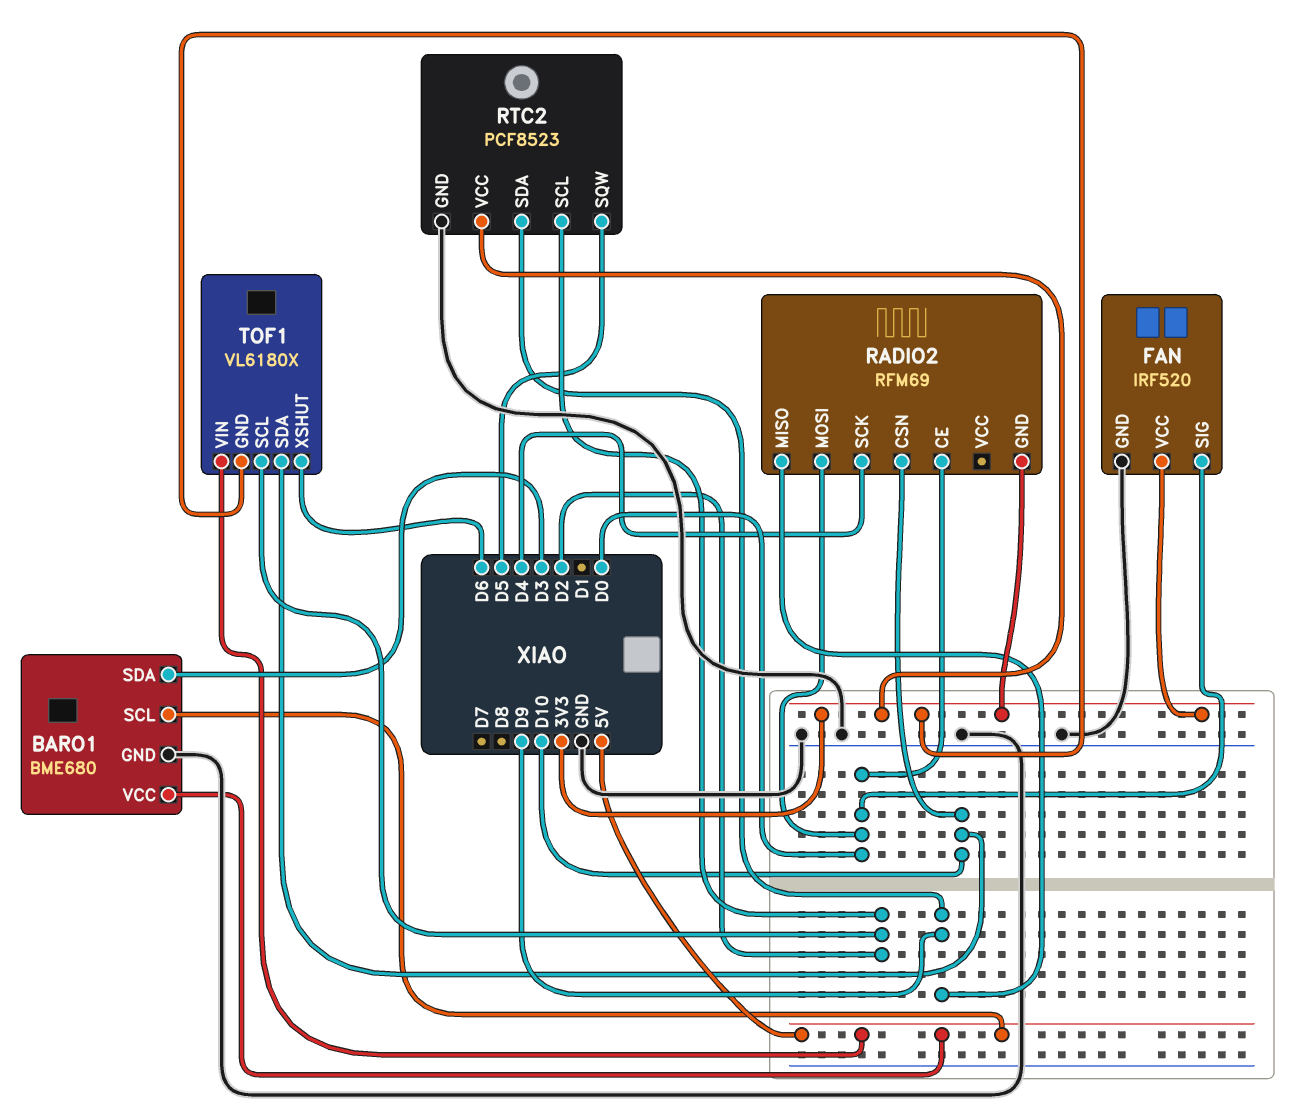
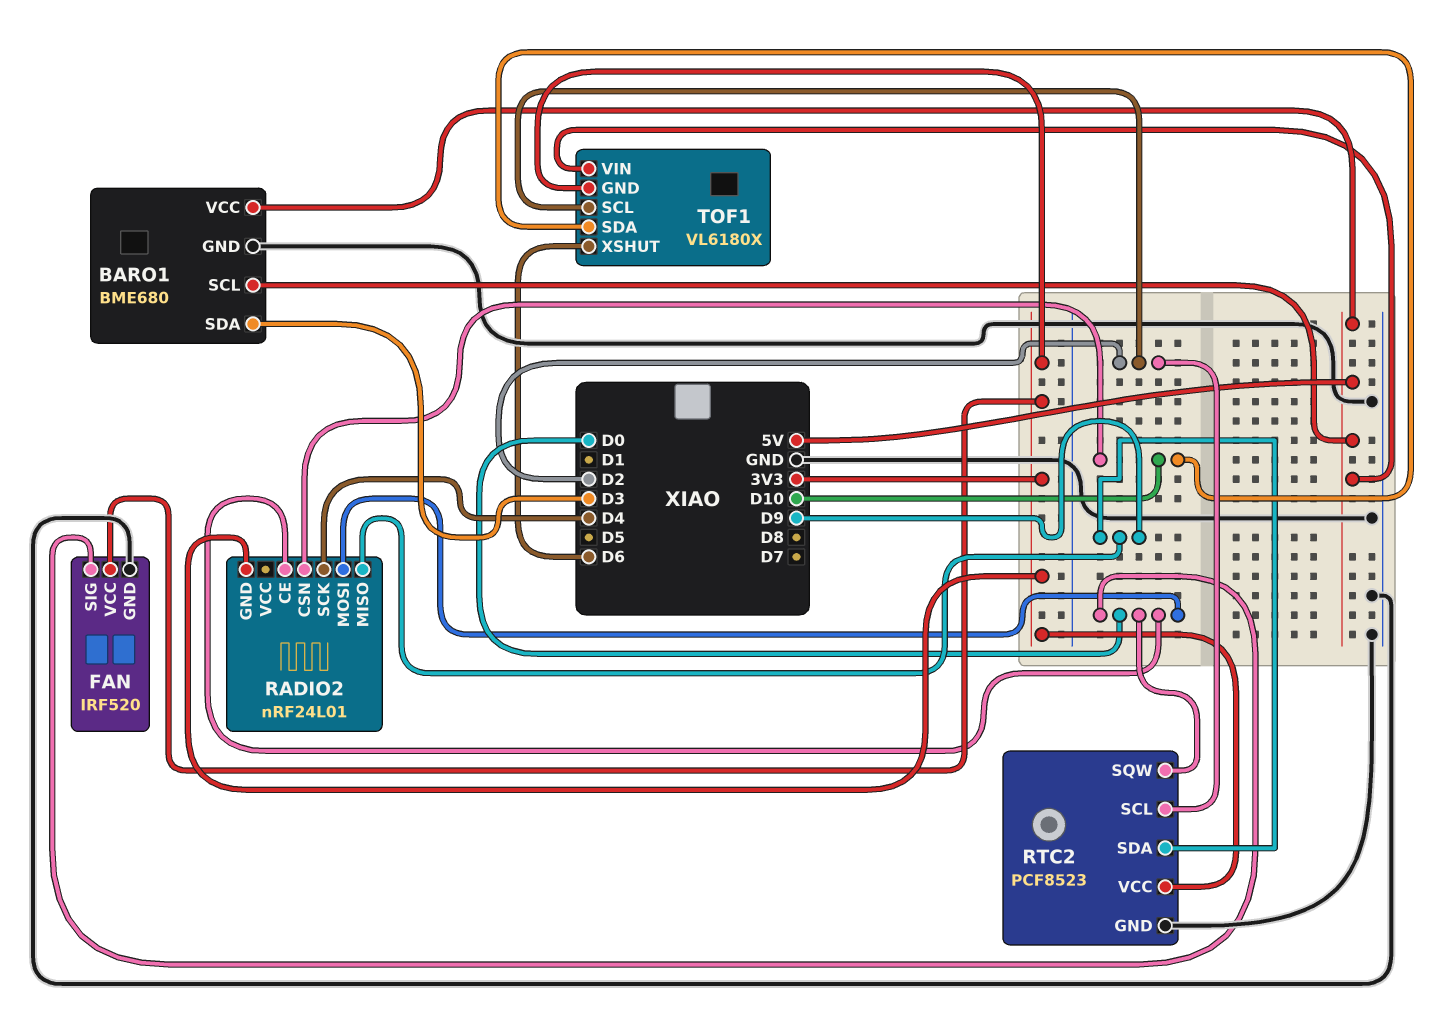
RADIO2: RFM69 -> nRF24L01
RTC2 pin SQW: D5 -> D0

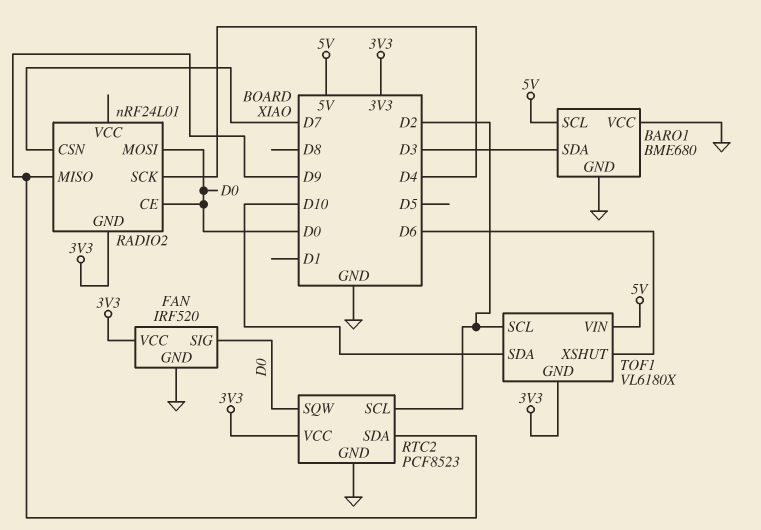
BARO1 pin VCC: 5V -> GND
RADIO2 pin CSN: D10 -> D7

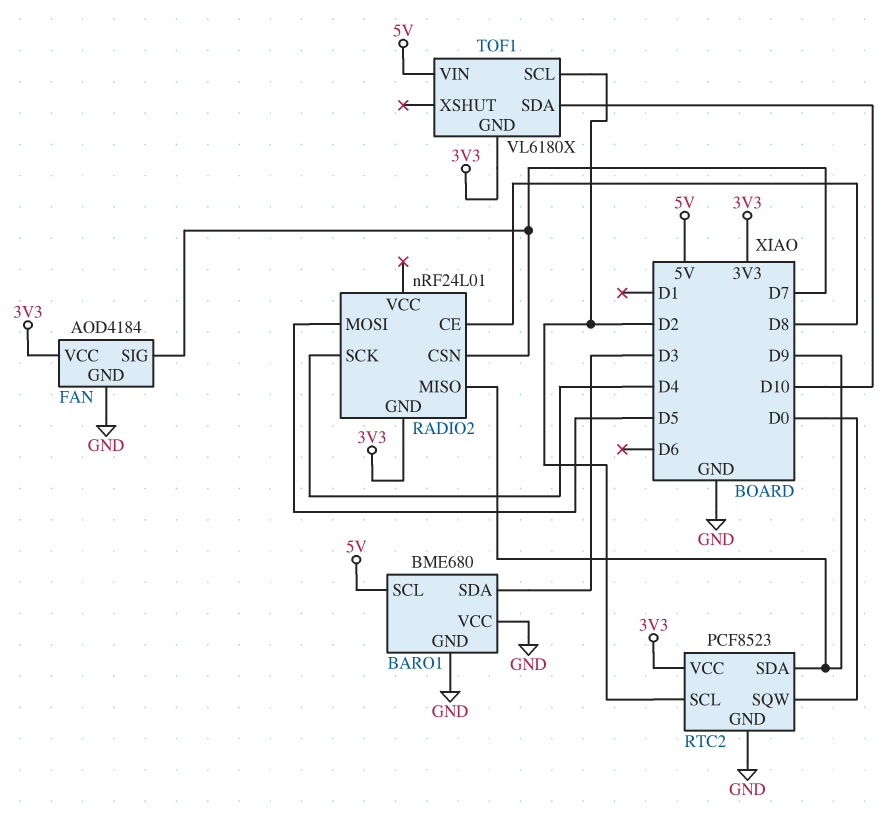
FAN: IRF520 -> AOD4184
FAN pin SIG: D0 -> D7
RADIO2 pin CE: D0 -> D8
RADIO2 pin MOSI: D0 -> D5
TOF1 pin XSHUT: D6 -> none

